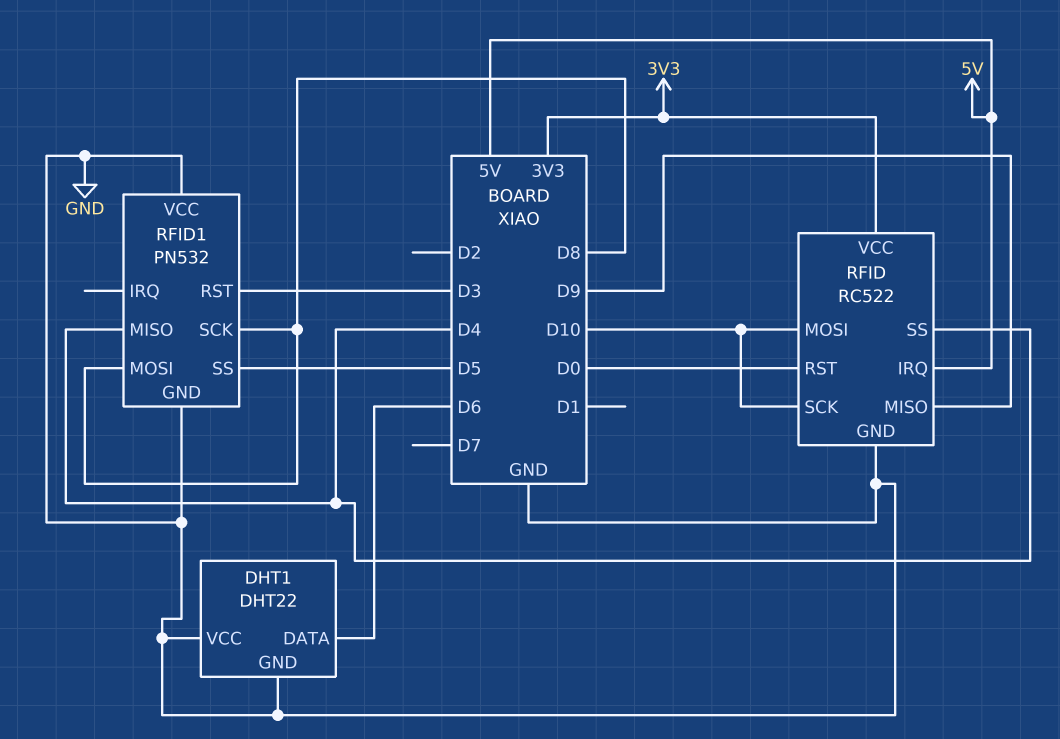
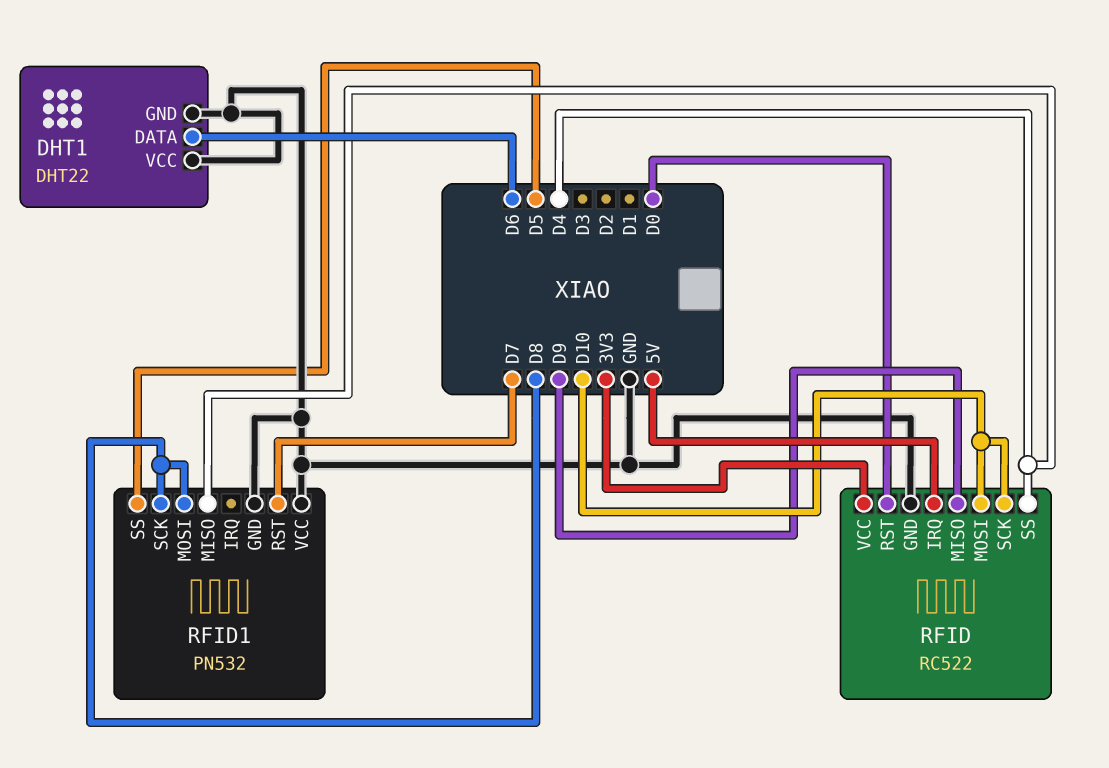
RFID1 pin RST: D3 -> D7

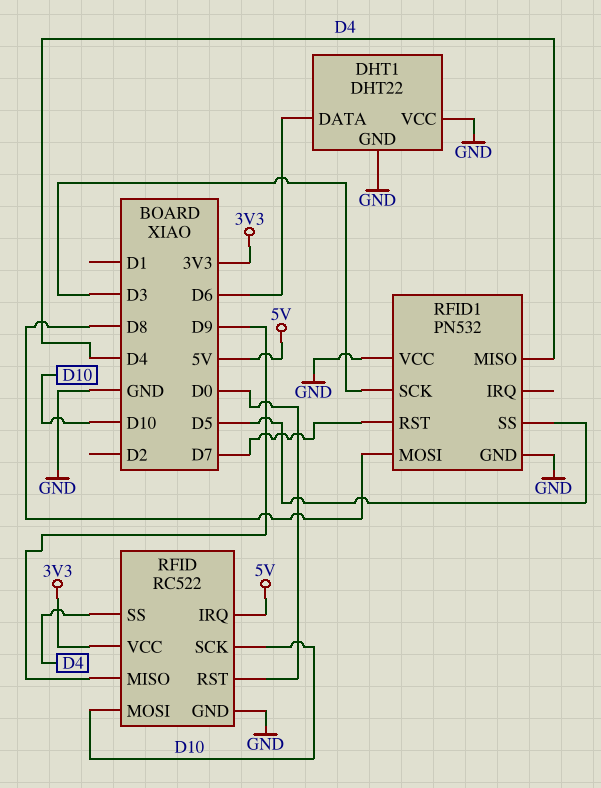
RFID1 pin SCK: D8 -> D3

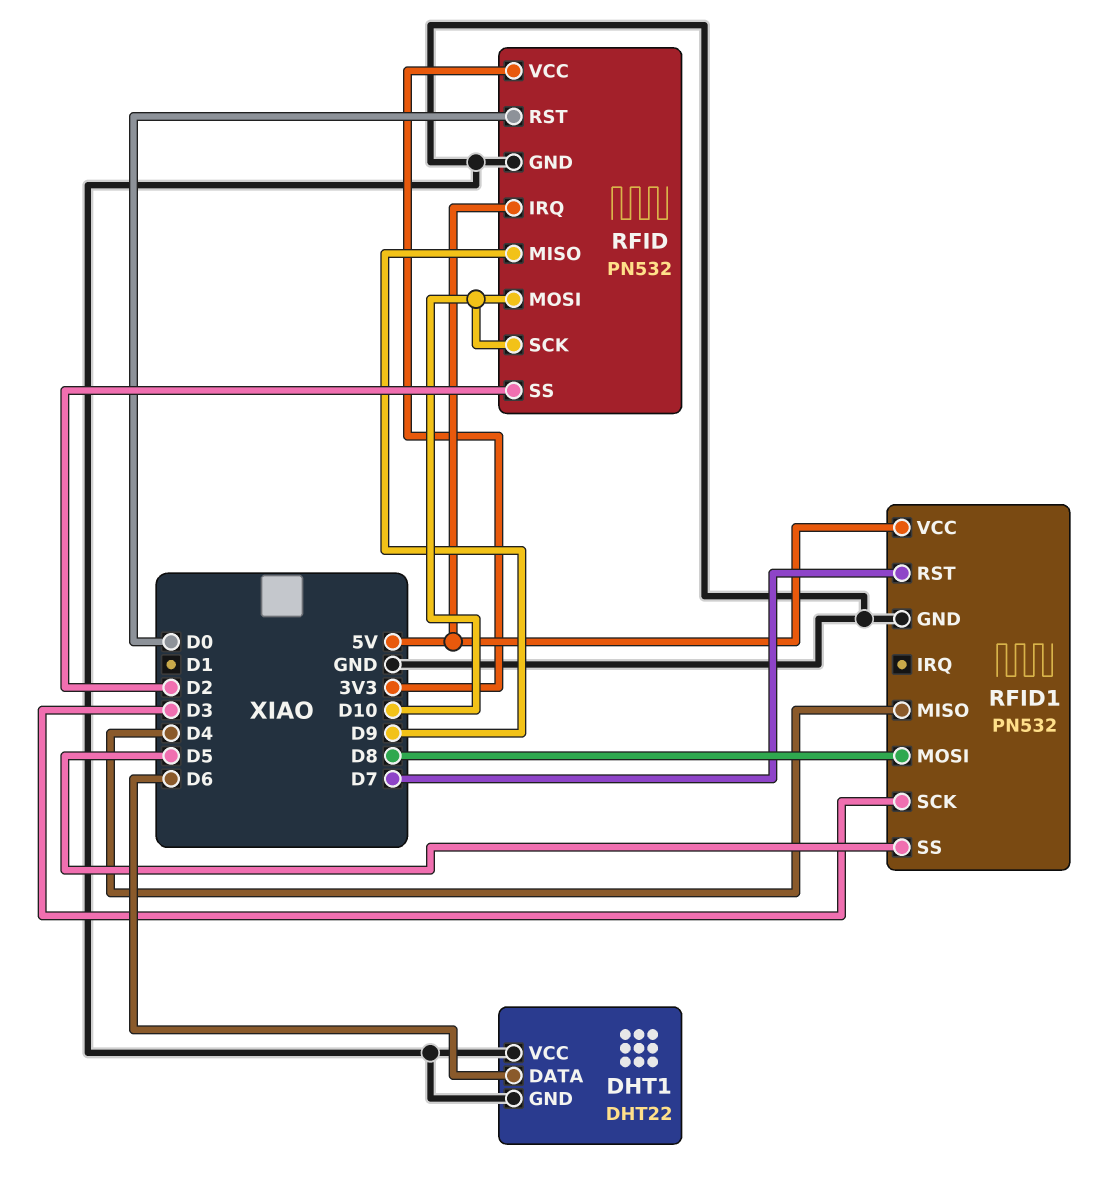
RFID: RC522 -> PN532
RFID pin SS: D4 -> D2
RFID1 pin VCC: GND -> 5V

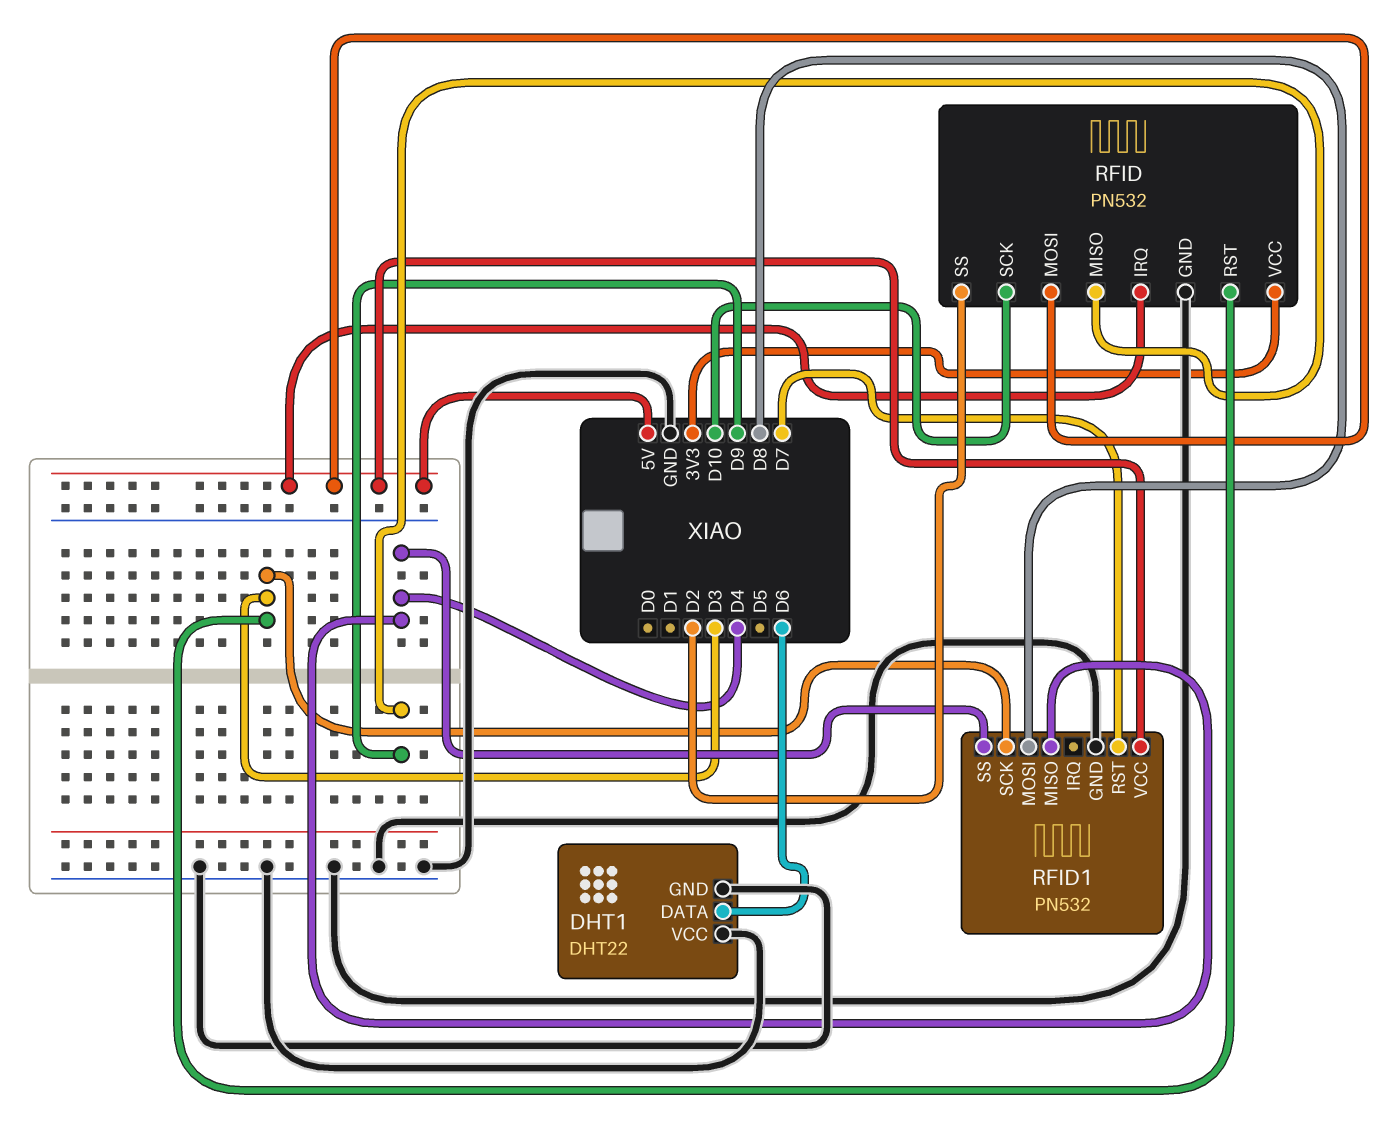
RFID pin MOSI: D10 -> 5V
RFID pin RST: D0 -> D3
RFID1 pin SS: D5 -> D4

